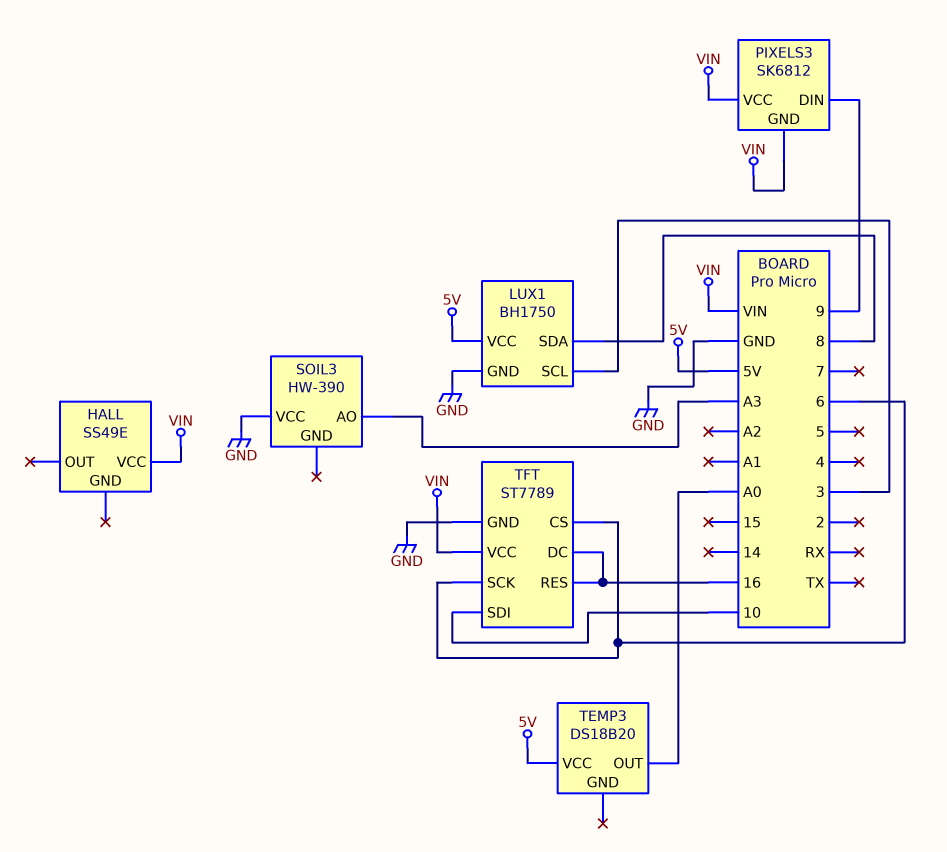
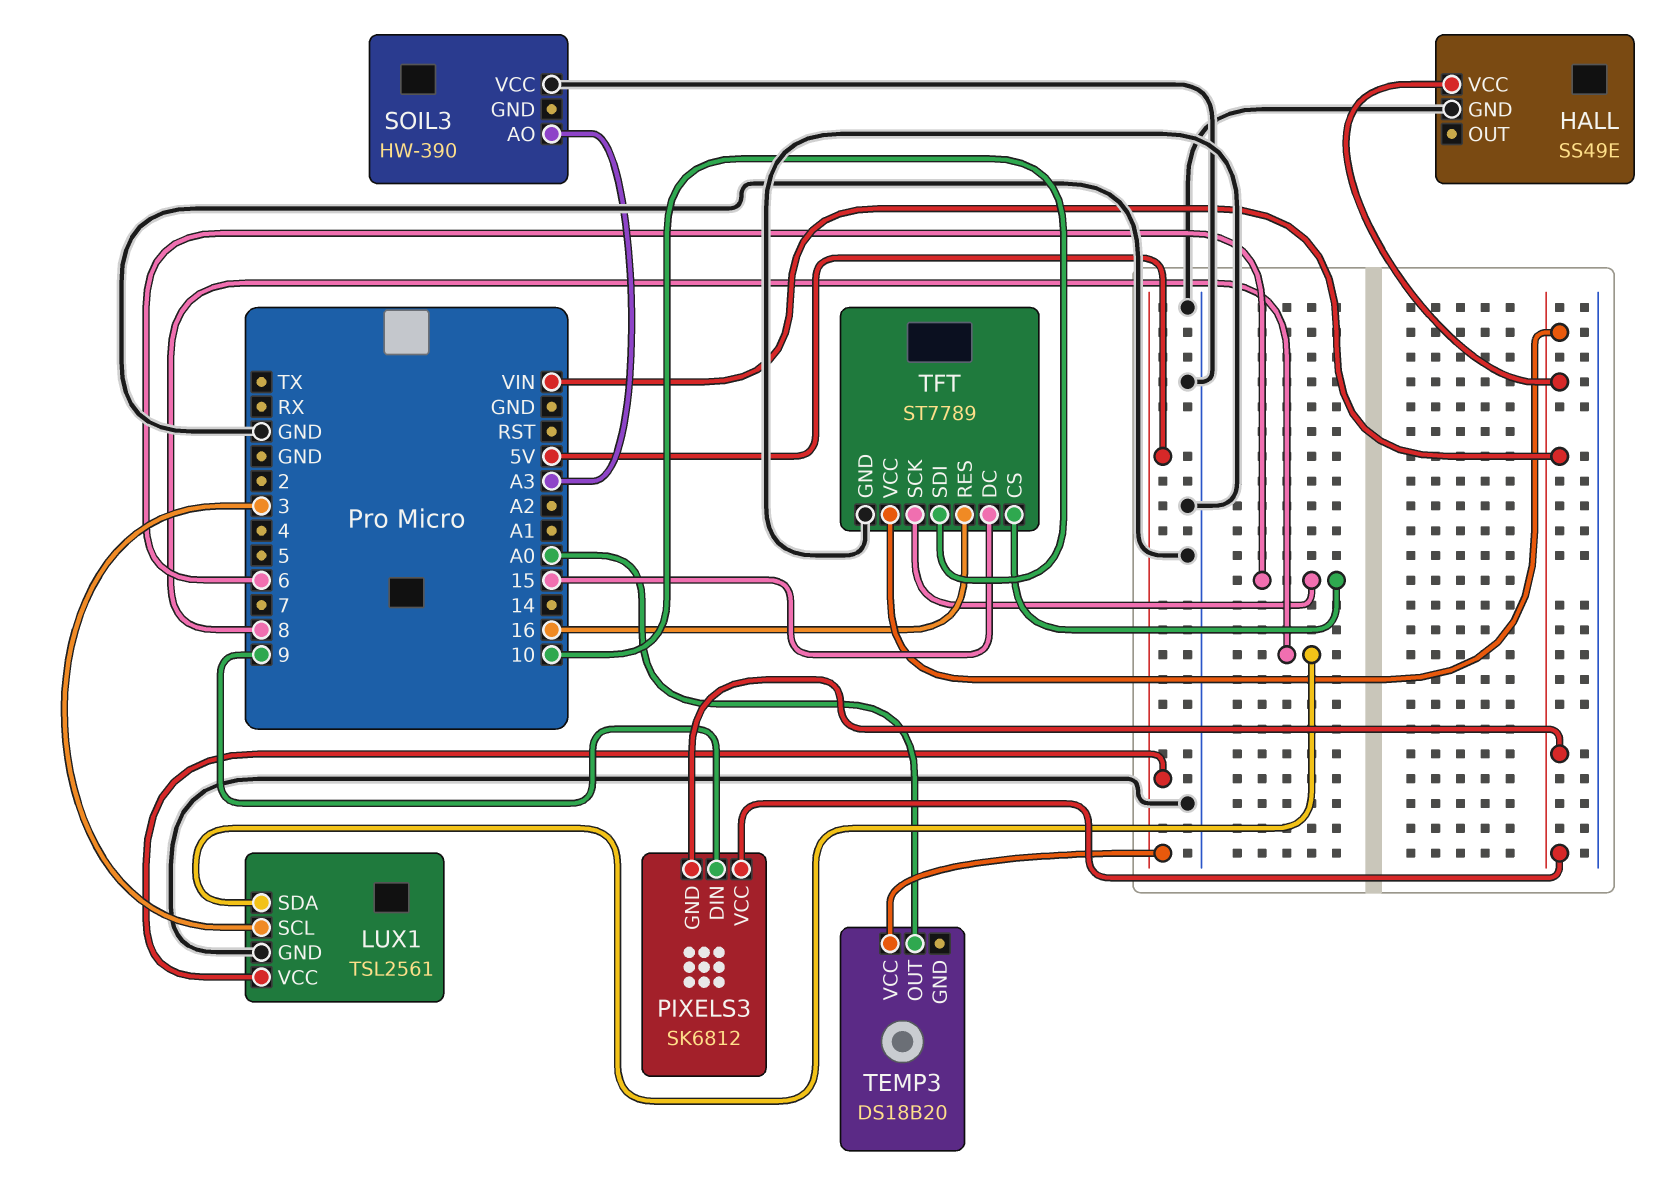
HALL pin GND: none -> GND
LUX1: BH1750 -> TSL2561
TFT pin DC: 16 -> 15

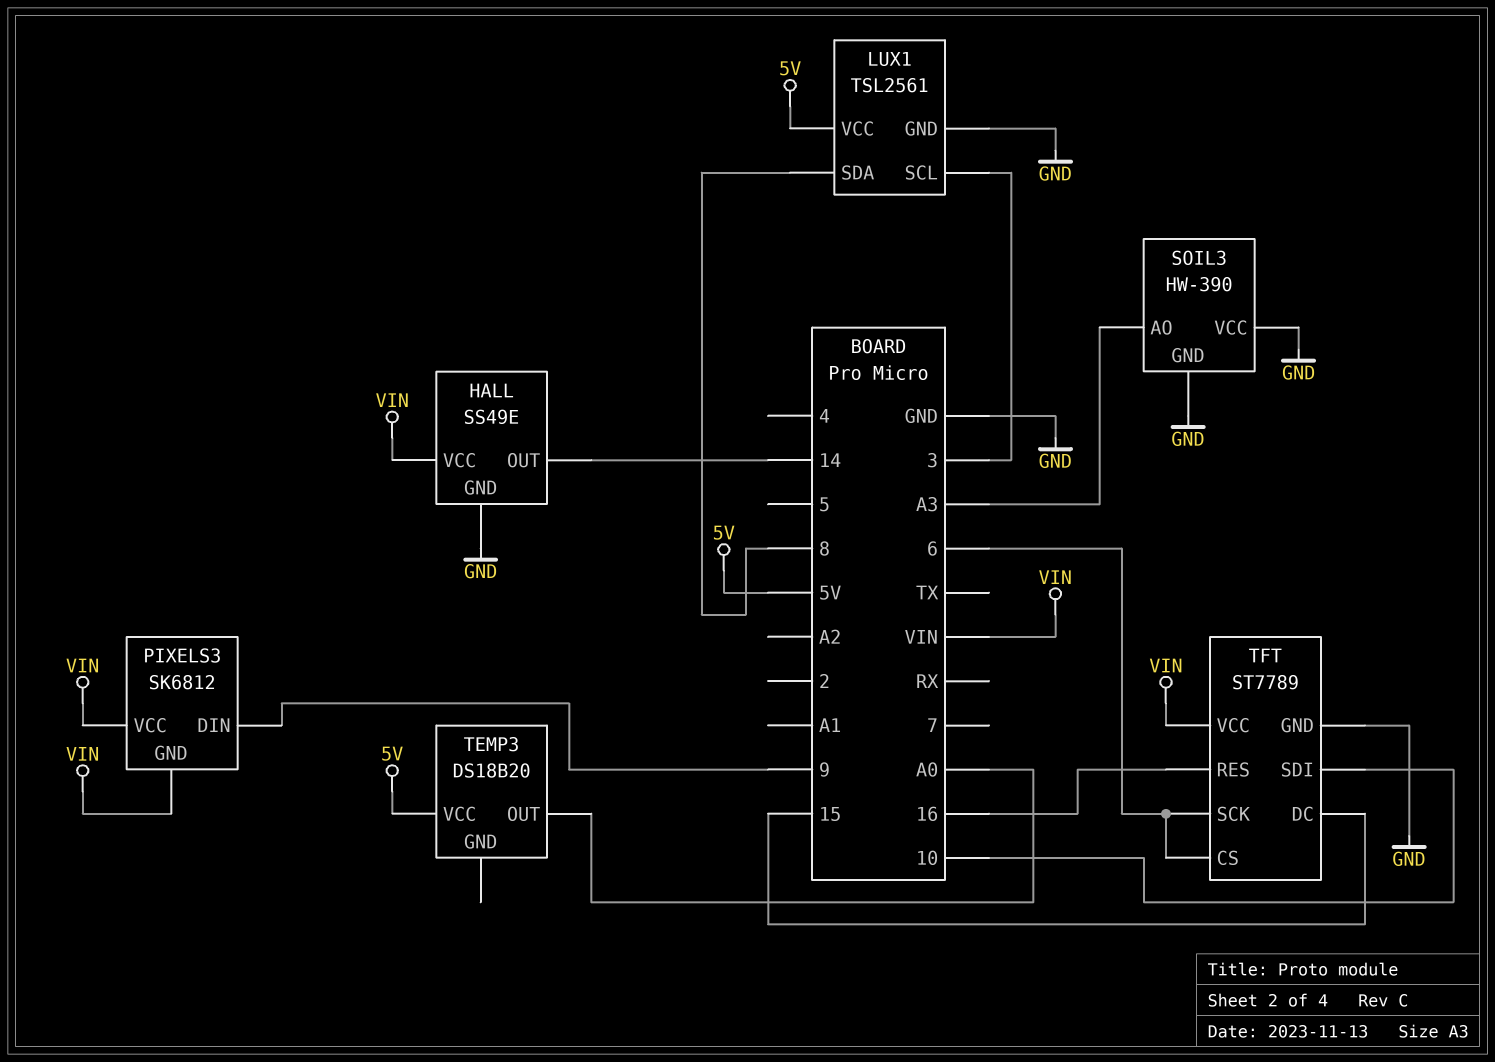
HALL pin OUT: none -> 14
SOIL3 pin GND: none -> GND

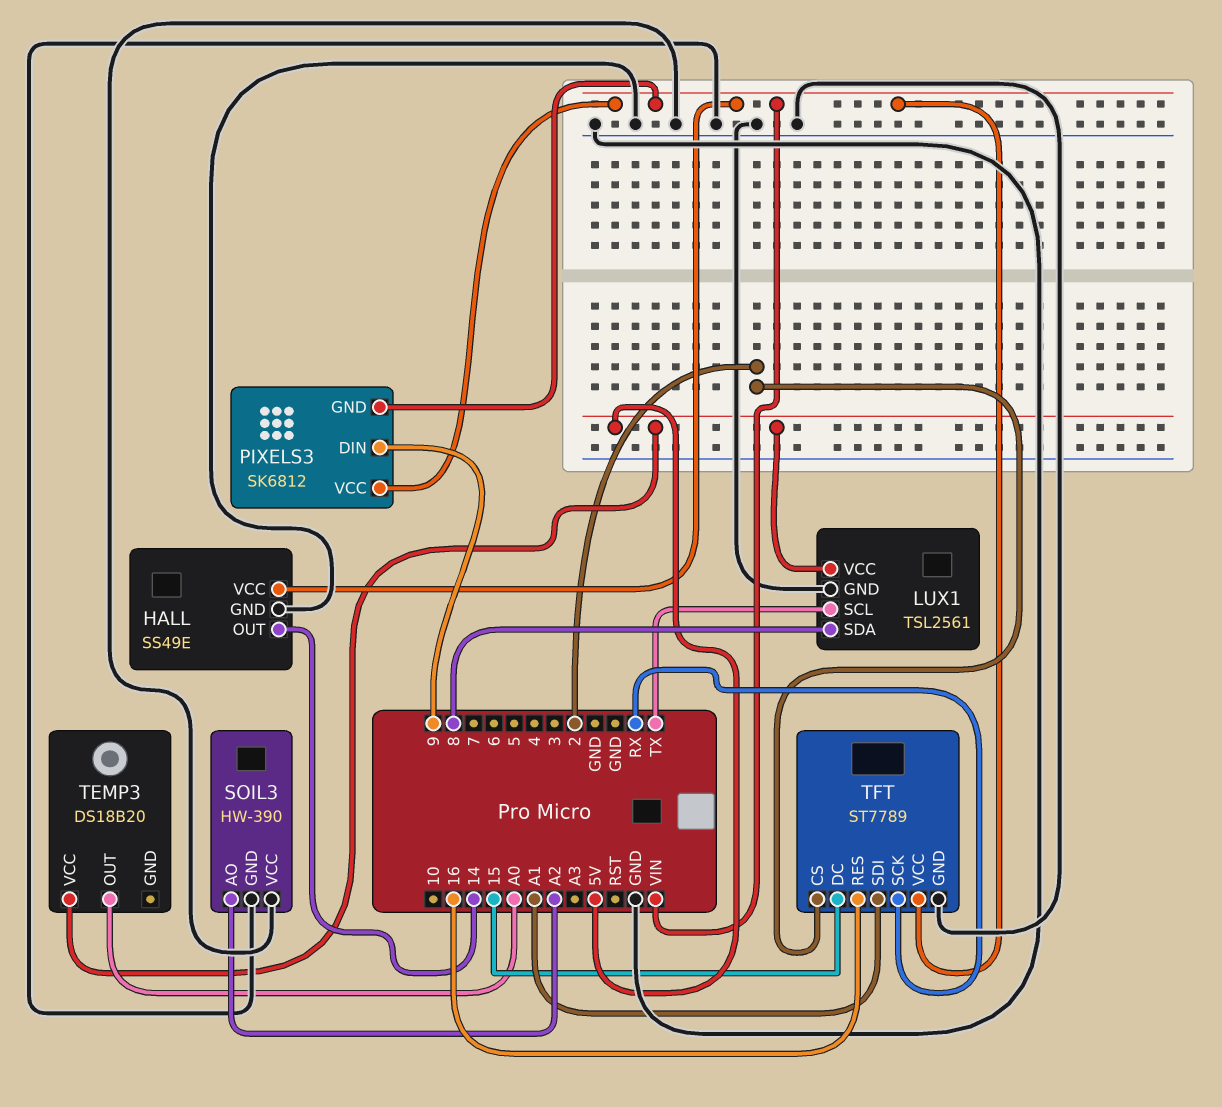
LUX1 pin SCL: 3 -> TX
SOIL3 pin AO: A3 -> A2
TFT pin CS: 6 -> 2
TFT pin SCK: 6 -> RX
TFT pin SDI: 10 -> A1

